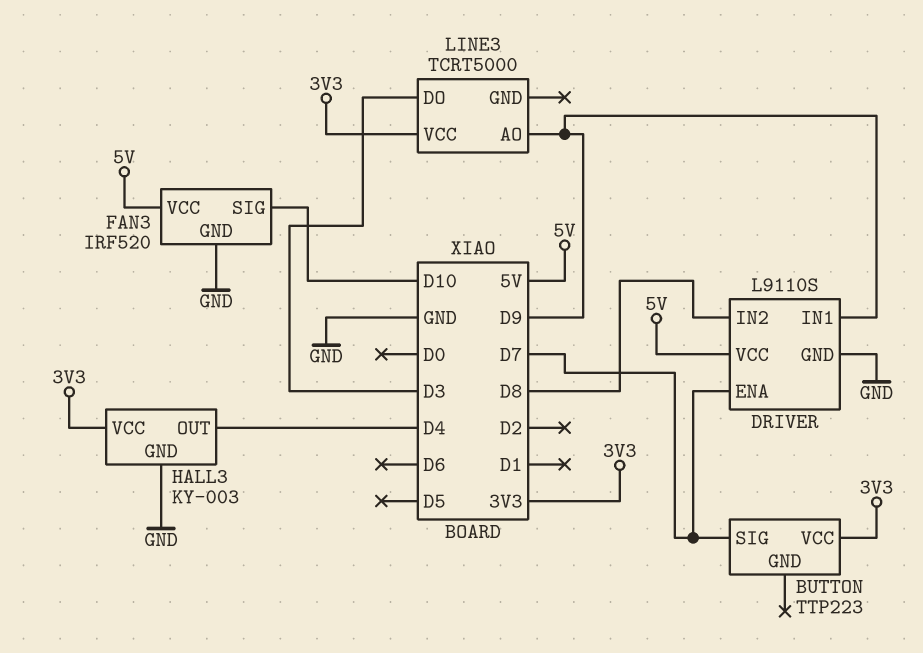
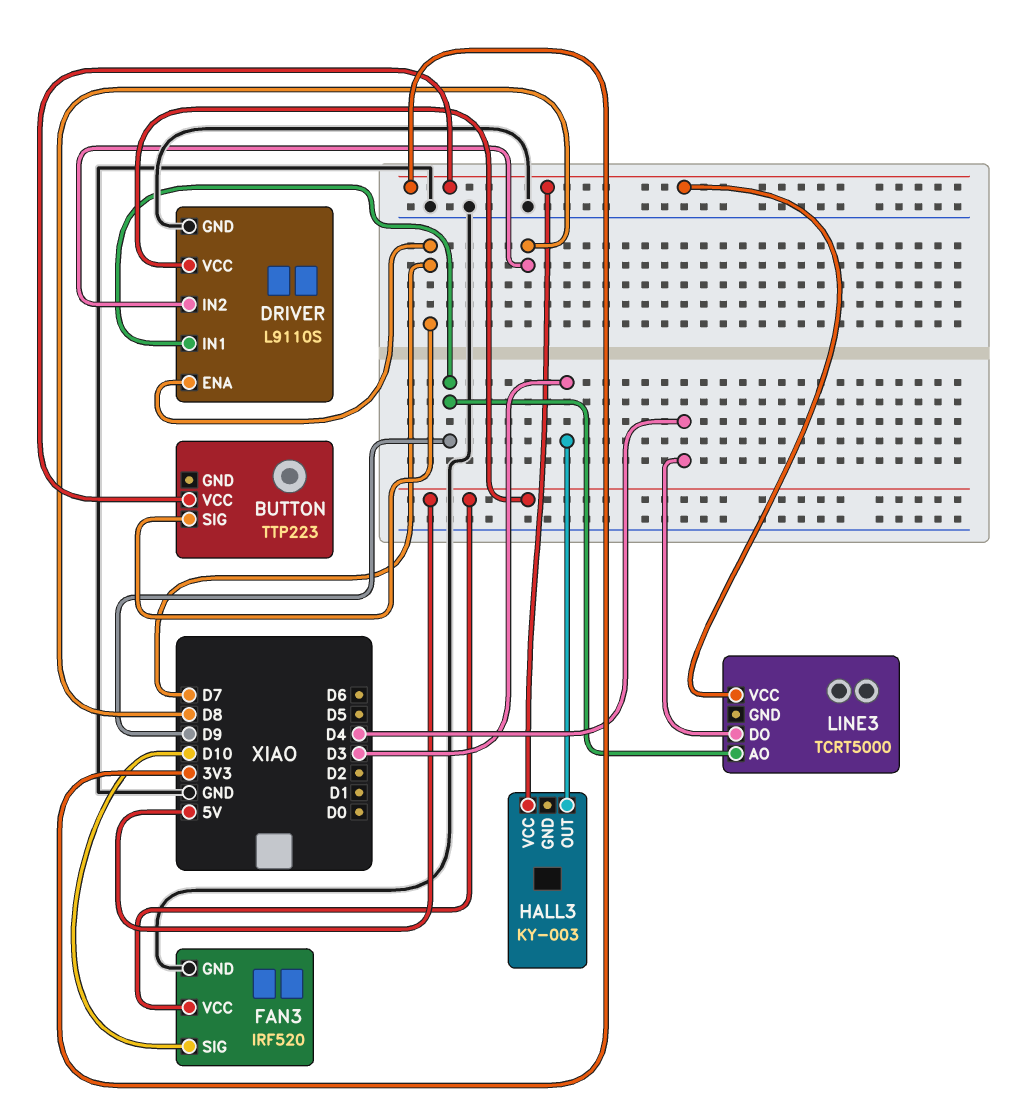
HALL3 pin GND: GND -> none
HALL3 pin OUT: D4 -> D3
LINE3 pin DO: D3 -> D4

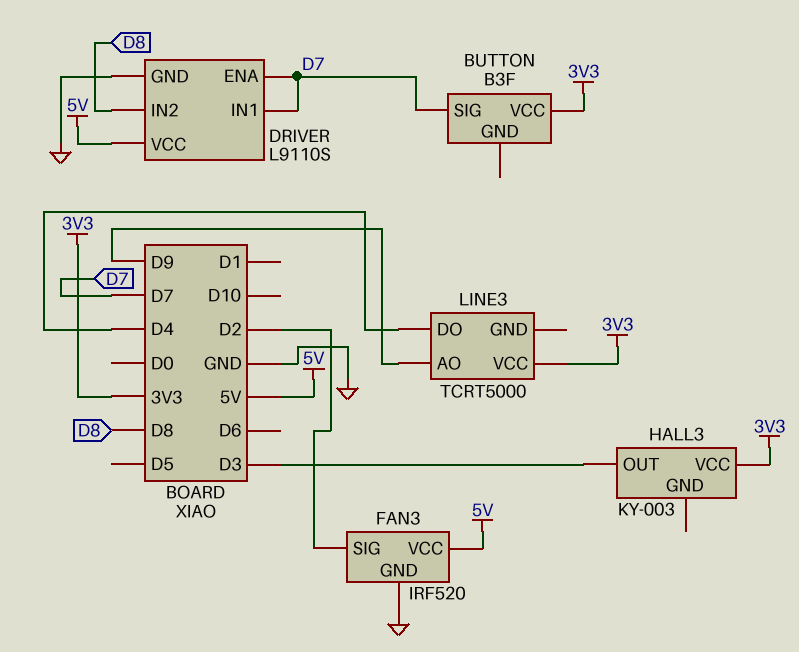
BUTTON: TTP223 -> B3F
DRIVER pin IN1: D9 -> D7
FAN3 pin SIG: D10 -> D2

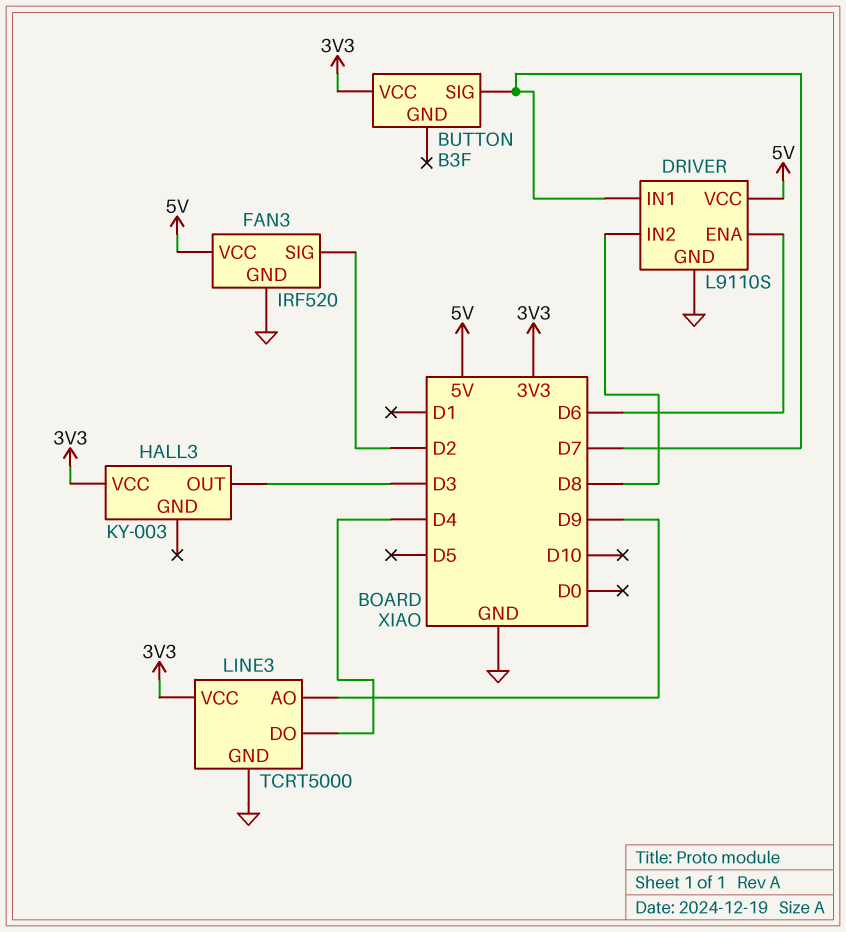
DRIVER pin ENA: D7 -> D6
LINE3 pin GND: none -> GND

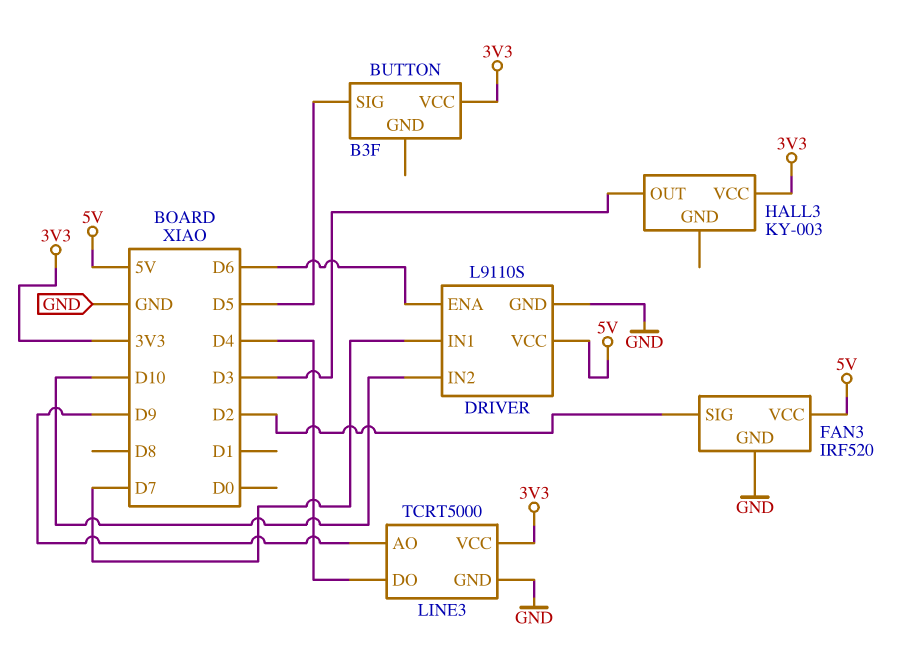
BUTTON pin SIG: D7 -> D5
DRIVER pin IN2: D8 -> D10

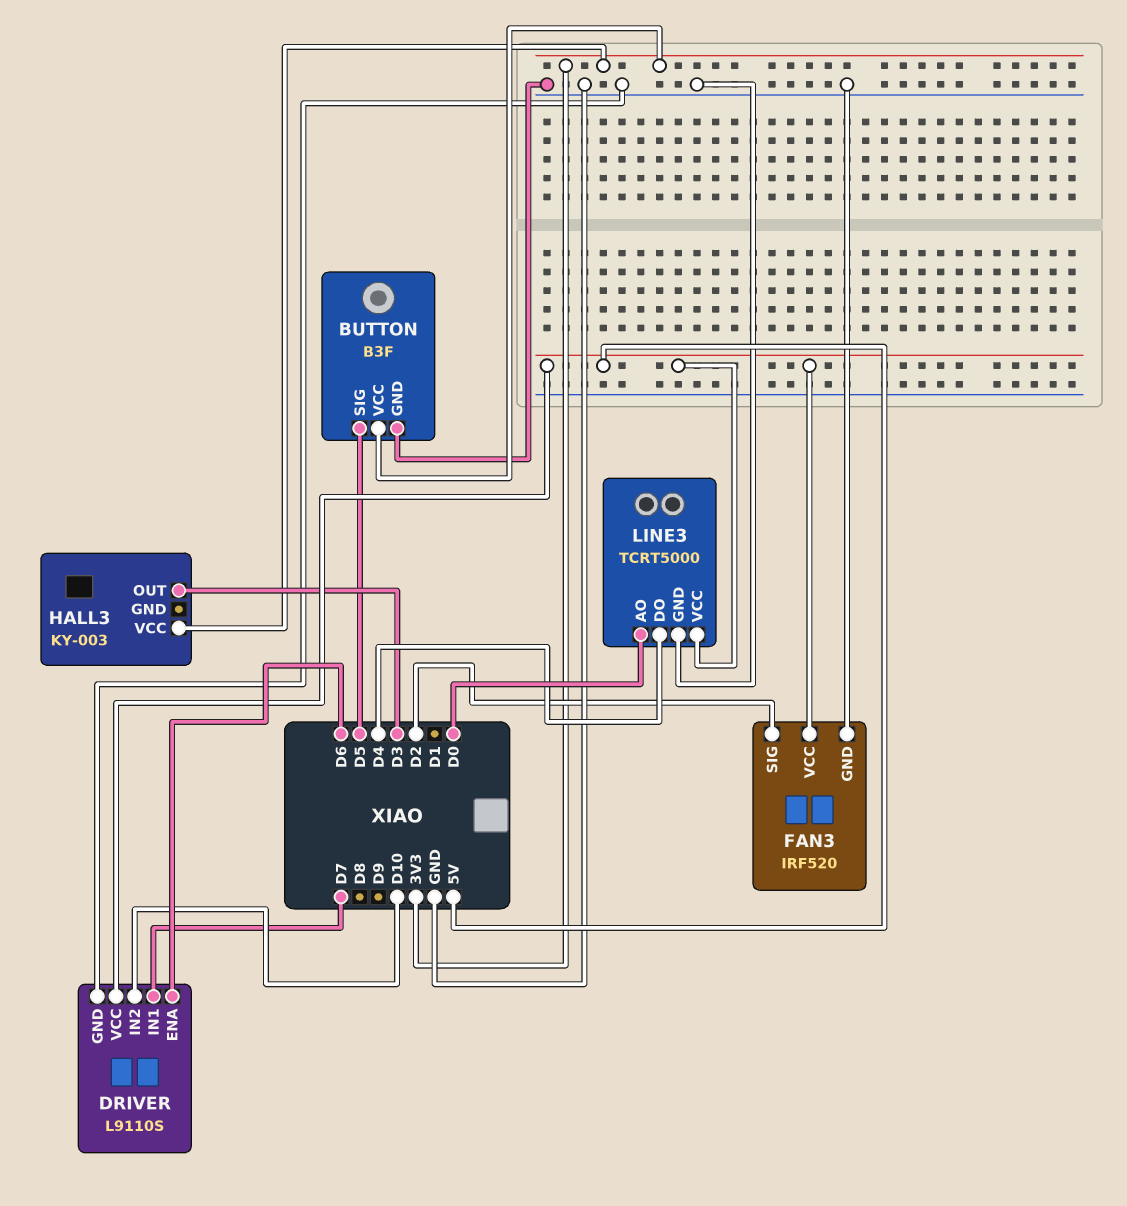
BUTTON pin GND: none -> GND
LINE3 pin AO: D9 -> D0
LINE3 pin VCC: 3V3 -> 5V

